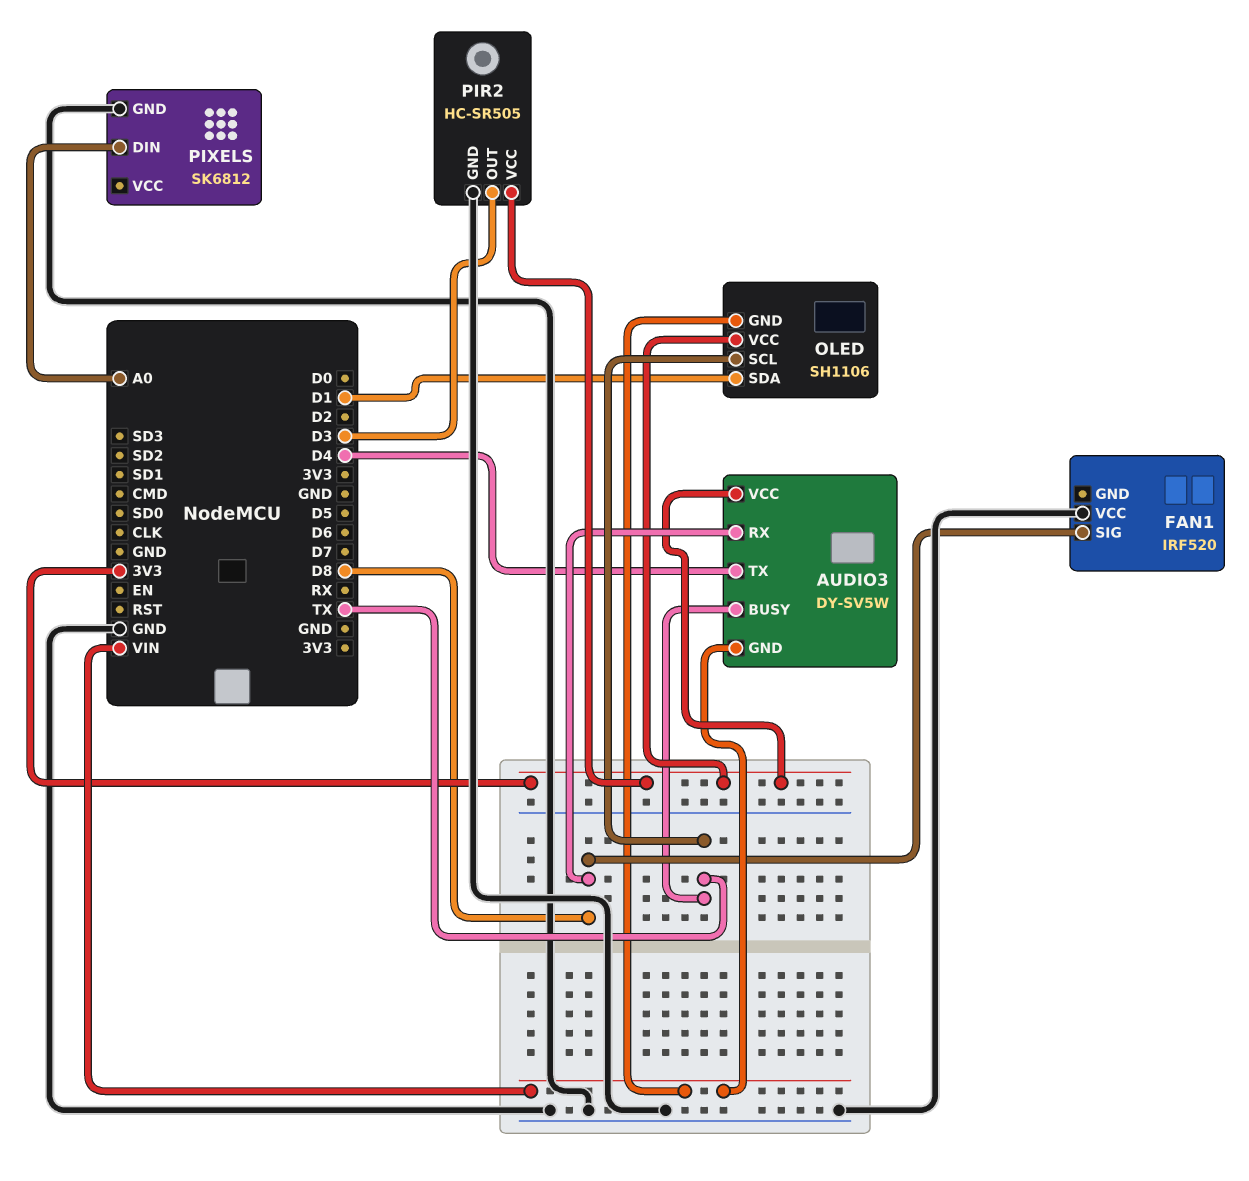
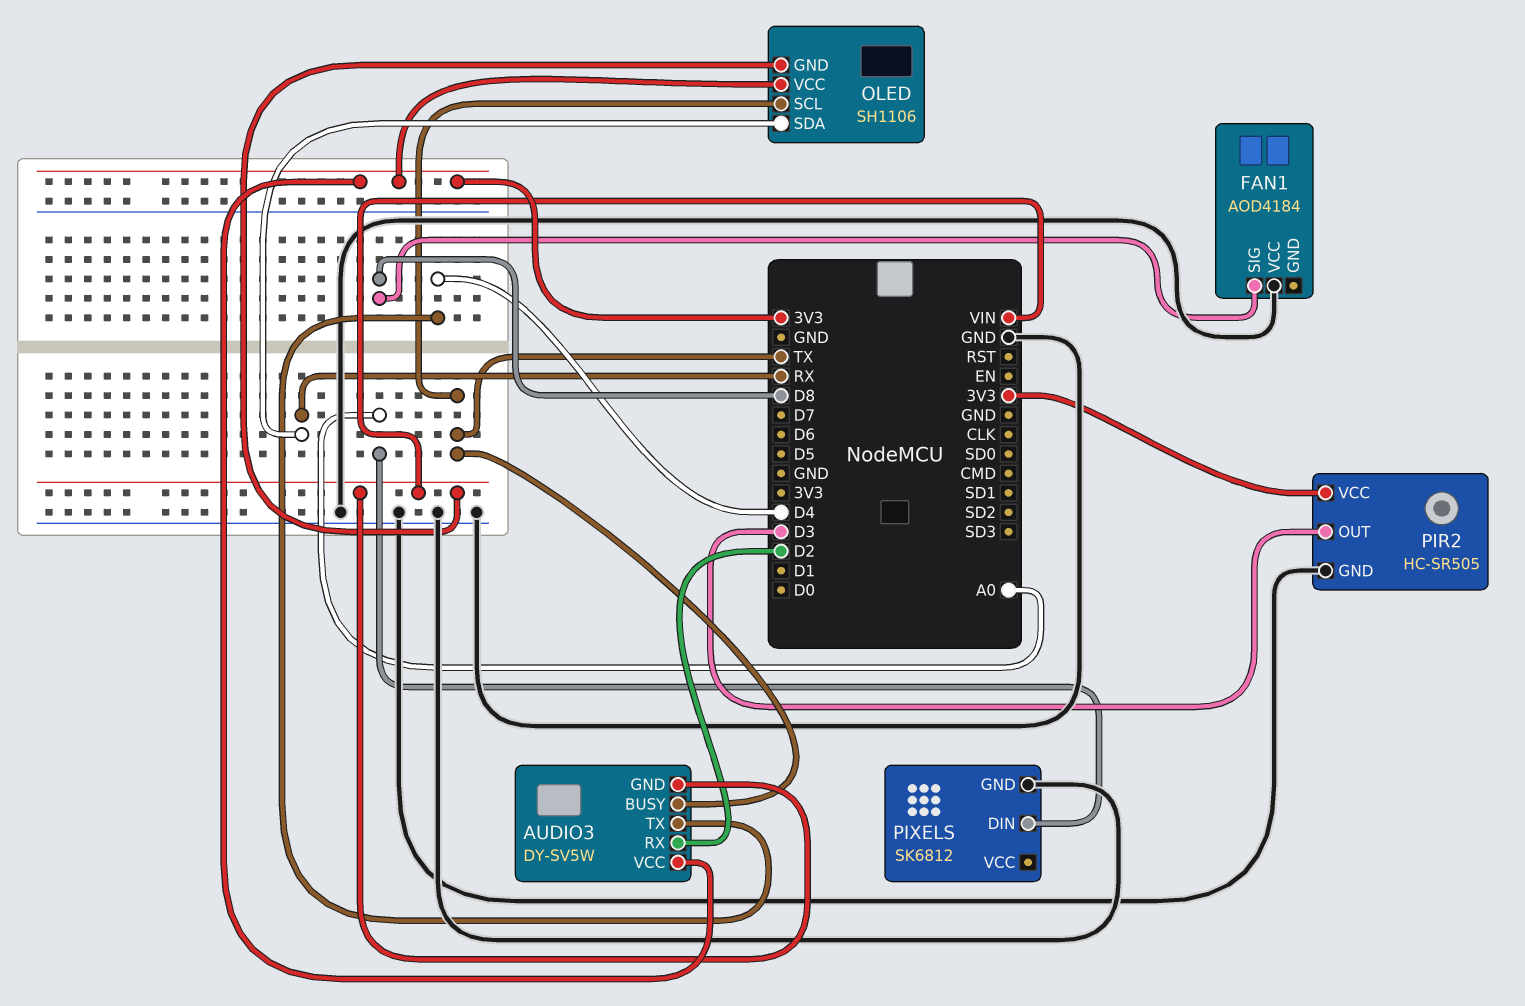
AUDIO3 pin RX: D8 -> D2
FAN1: IRF520 -> AOD4184
OLED pin SDA: D1 -> RX

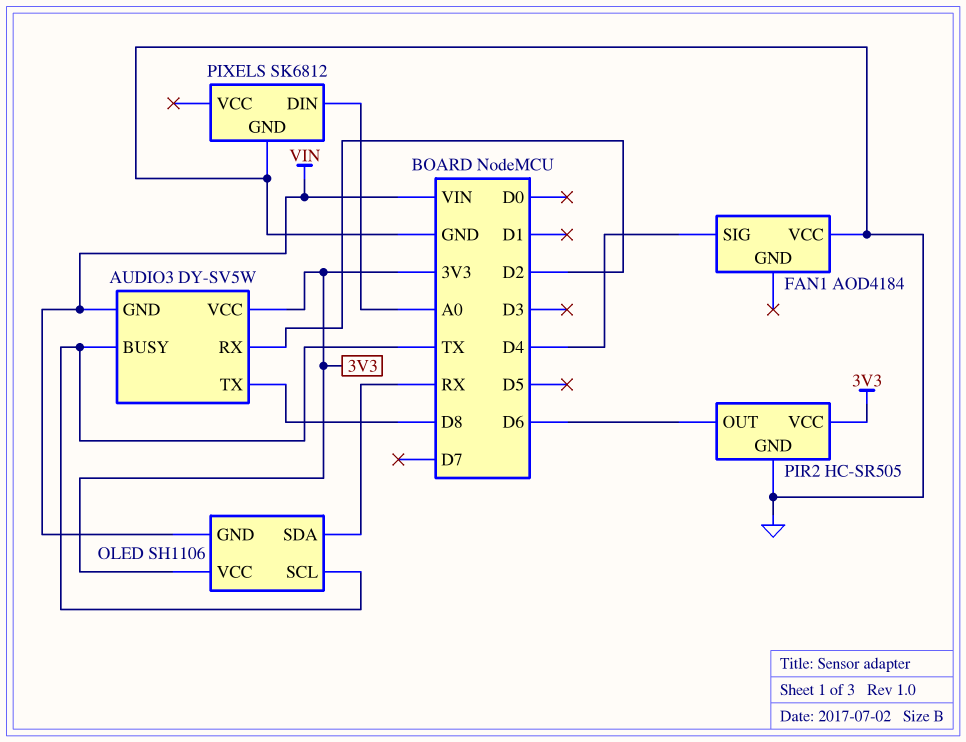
AUDIO3 pin TX: D4 -> D8
FAN1 pin SIG: D8 -> D4
PIR2 pin OUT: D3 -> D6

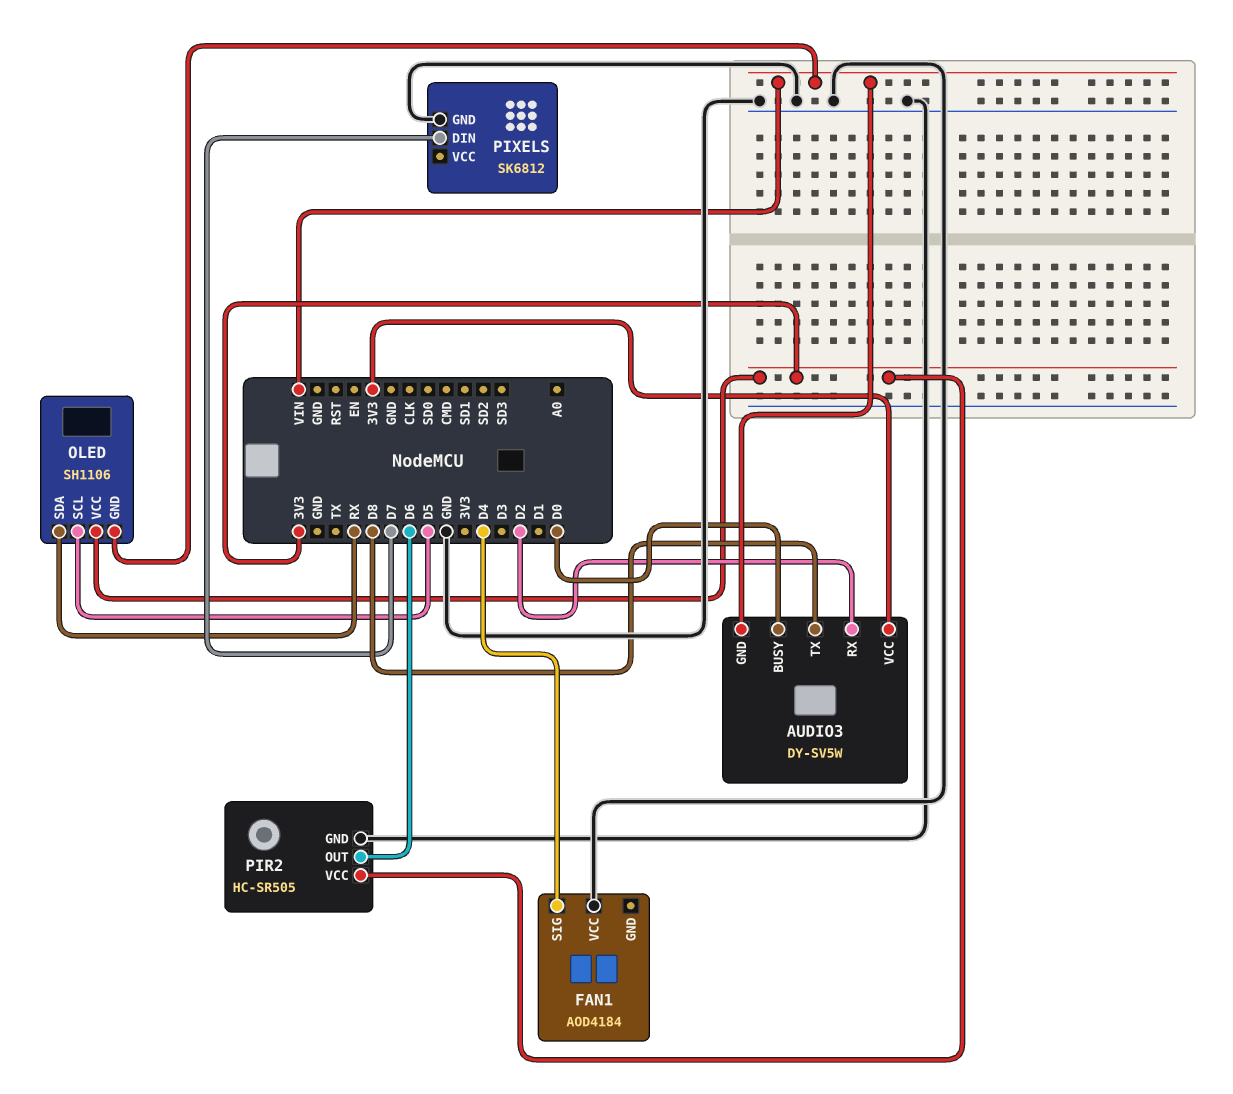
AUDIO3 pin BUSY: TX -> D0
OLED pin SCL: TX -> D5
PIXELS pin DIN: A0 -> D7

